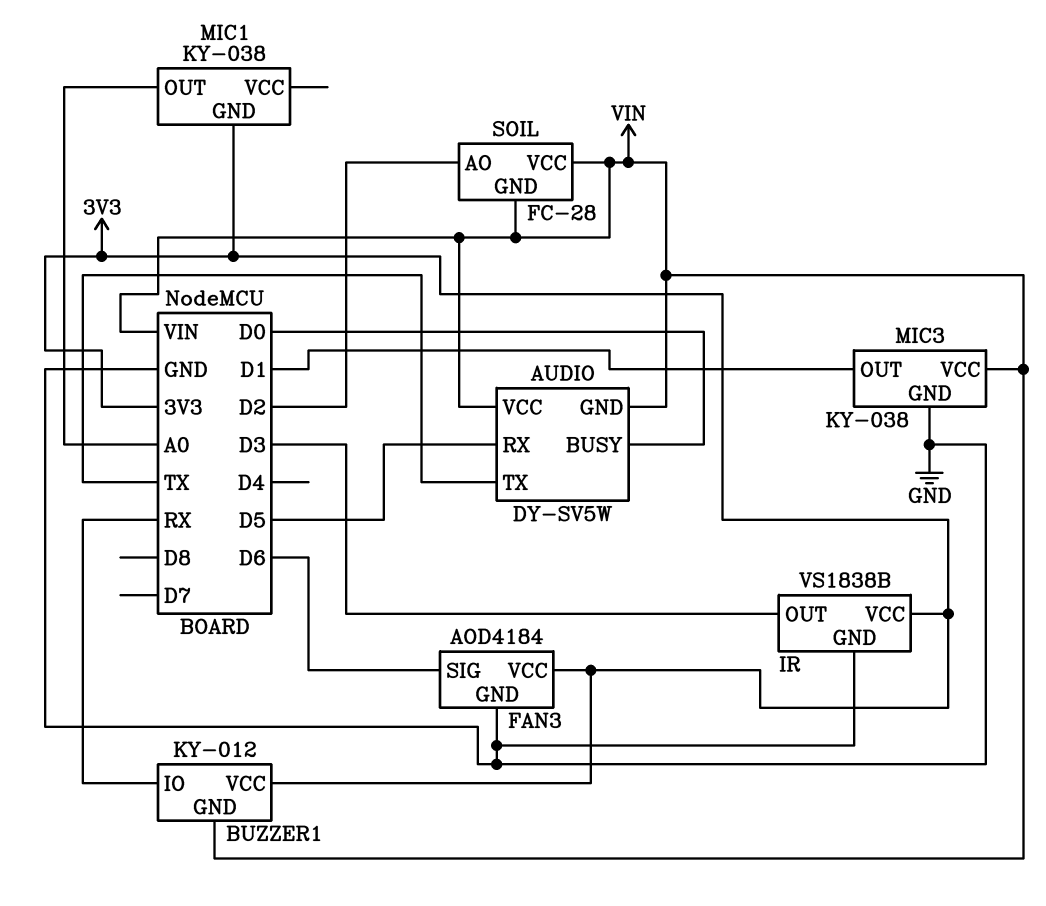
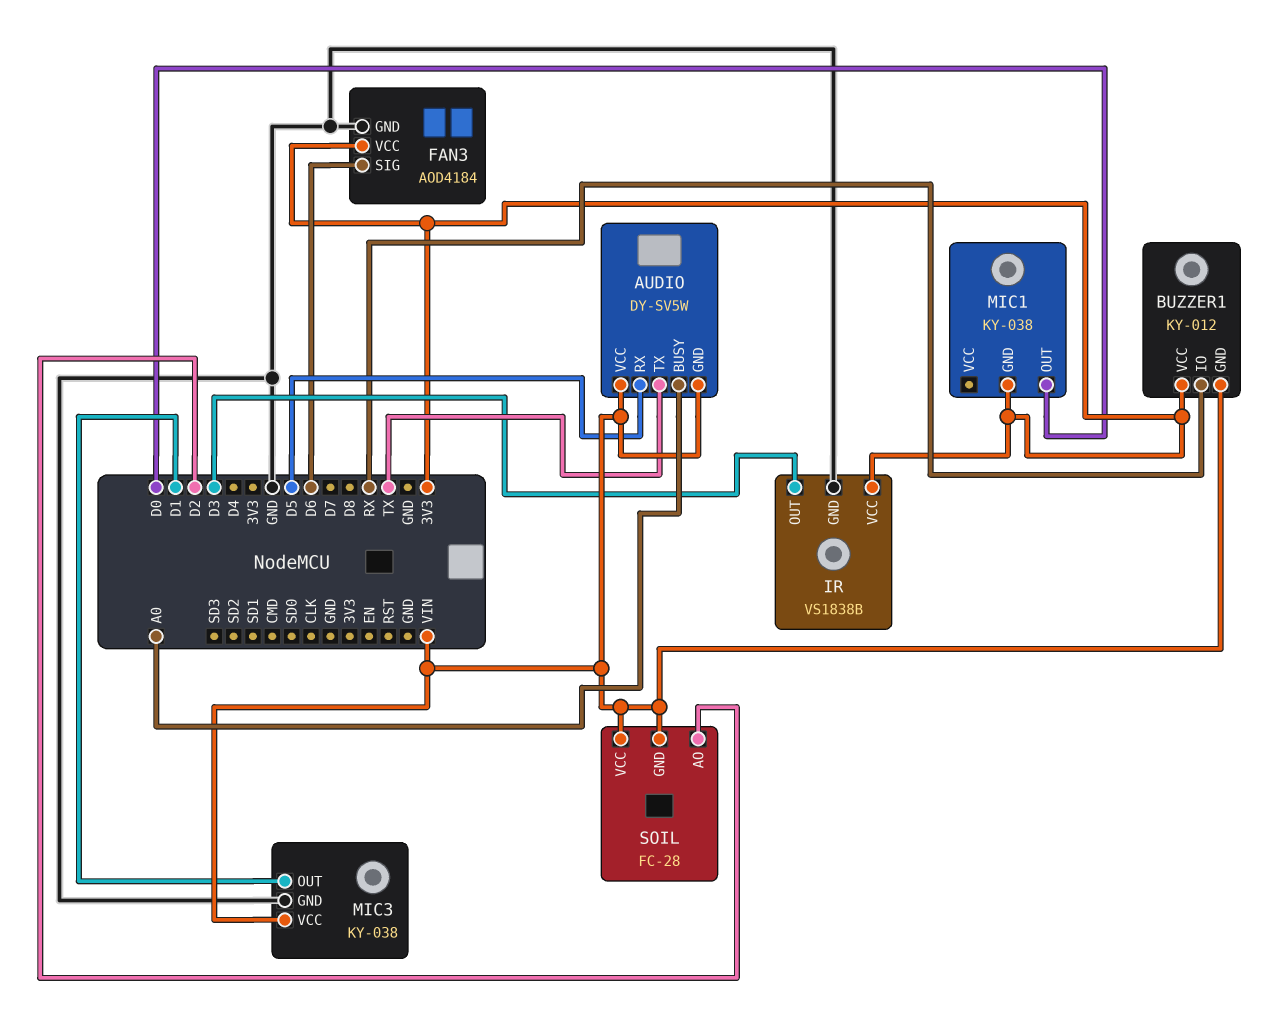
AUDIO pin BUSY: D0 -> A0
MIC1 pin OUT: A0 -> D0

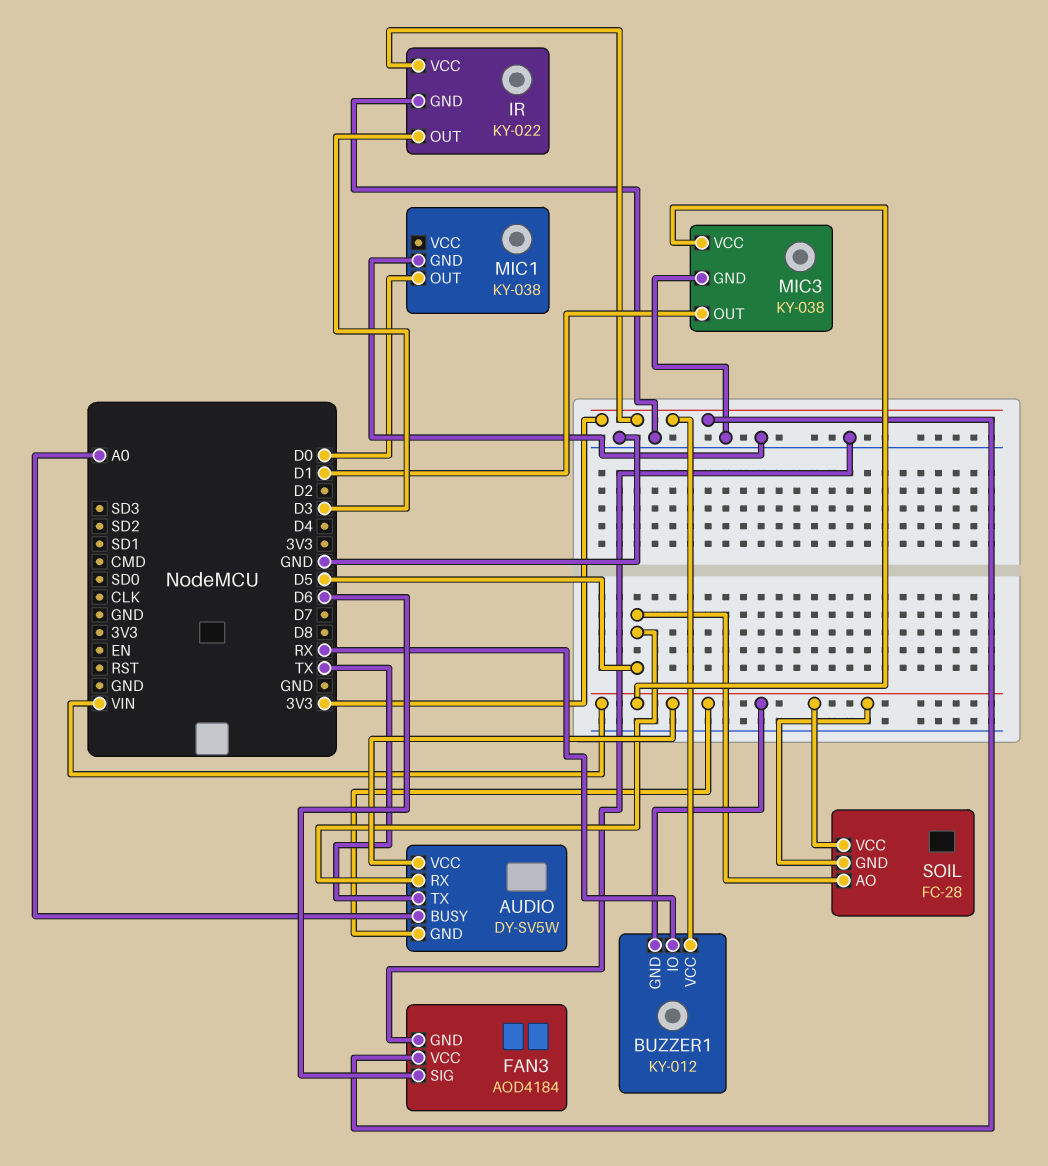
IR: VS1838B -> KY-022
MIC1 pin GND: 3V3 -> GND
SOIL pin AO: D2 -> D5

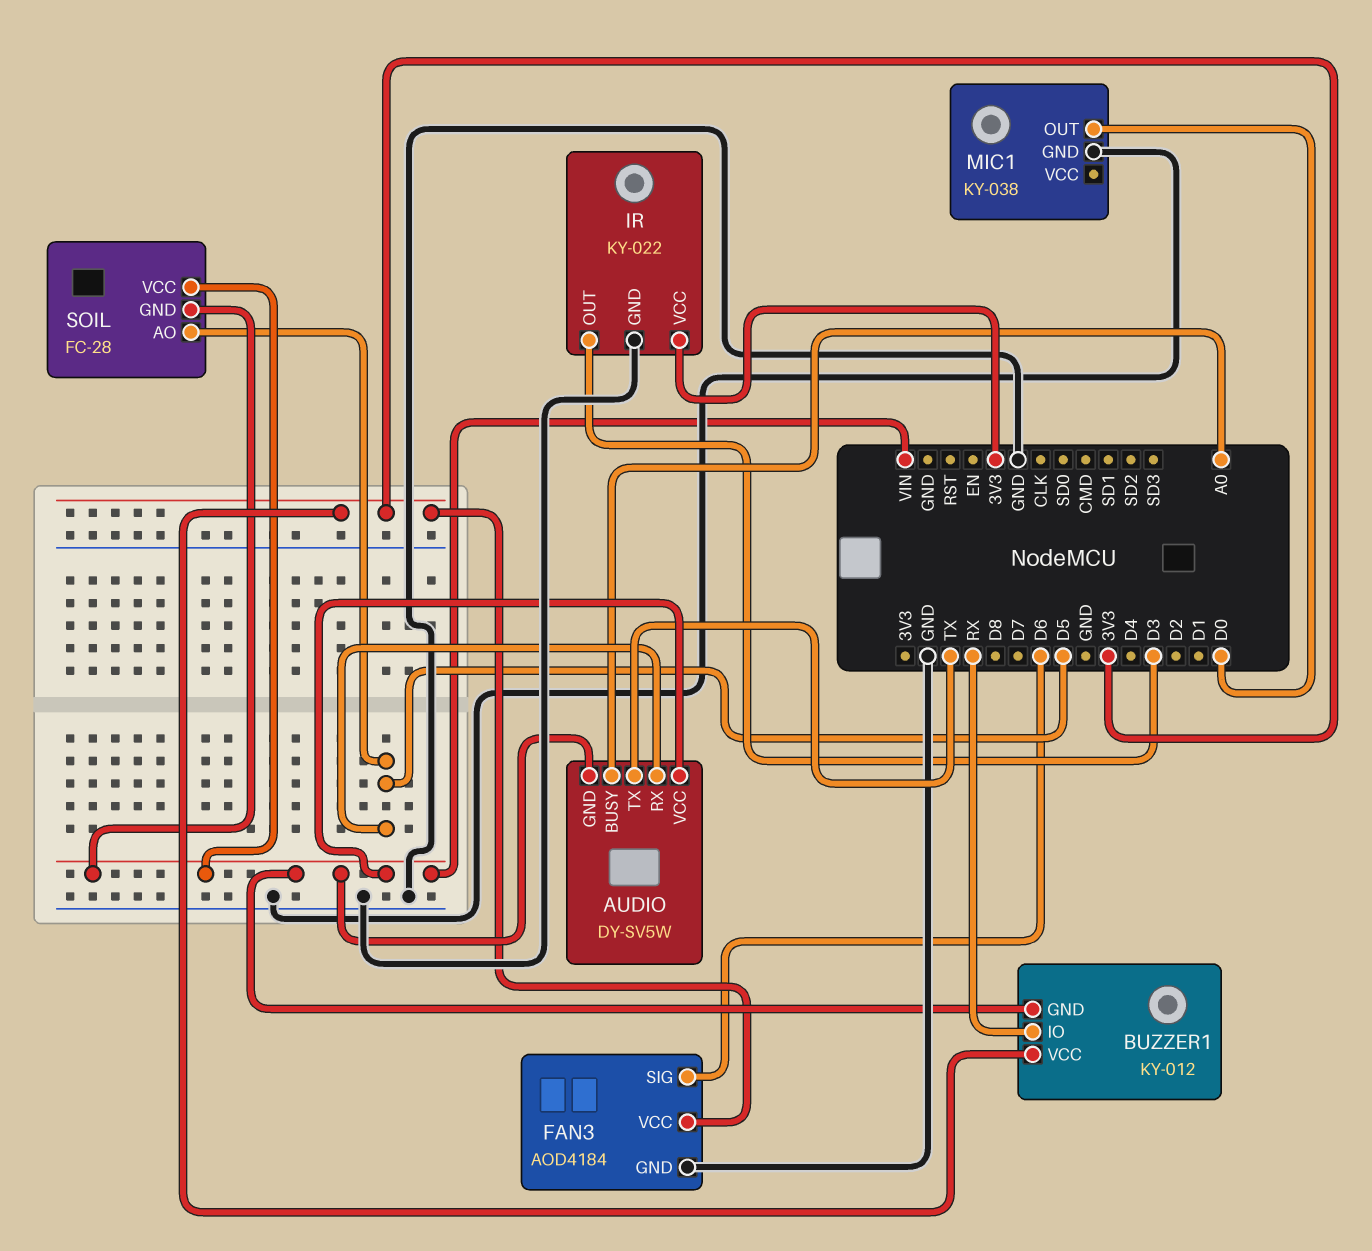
MIC3: KY-038 -> none
MIC3 pin GND: GND -> none
MIC3 pin OUT: D1 -> none
MIC3 pin VCC: VIN -> none

